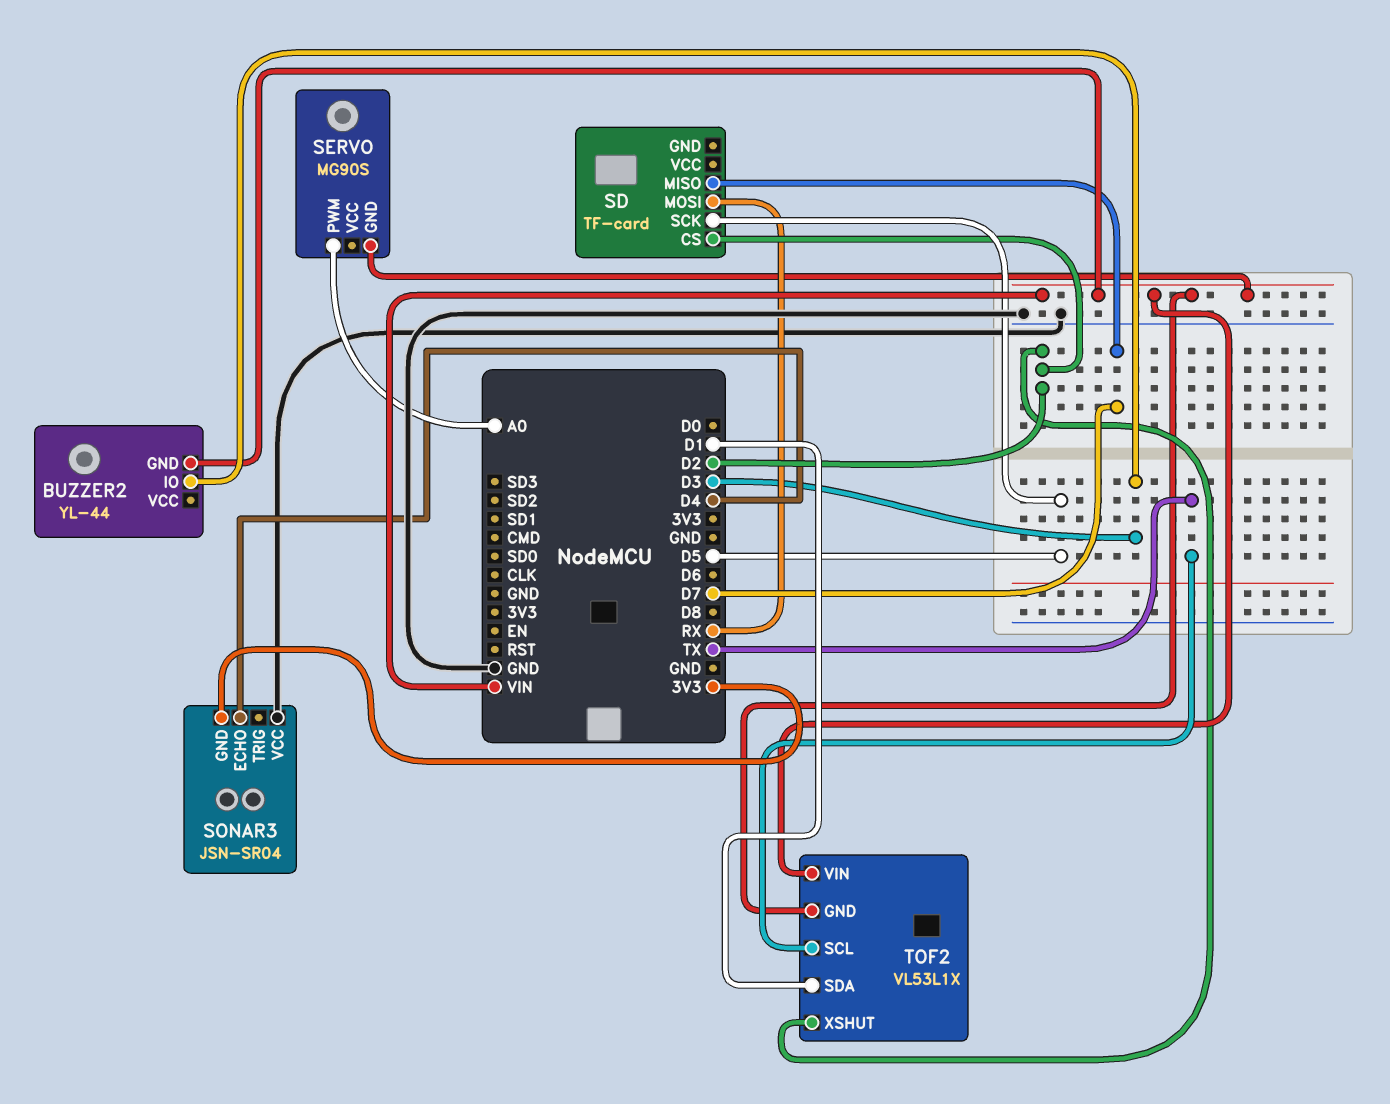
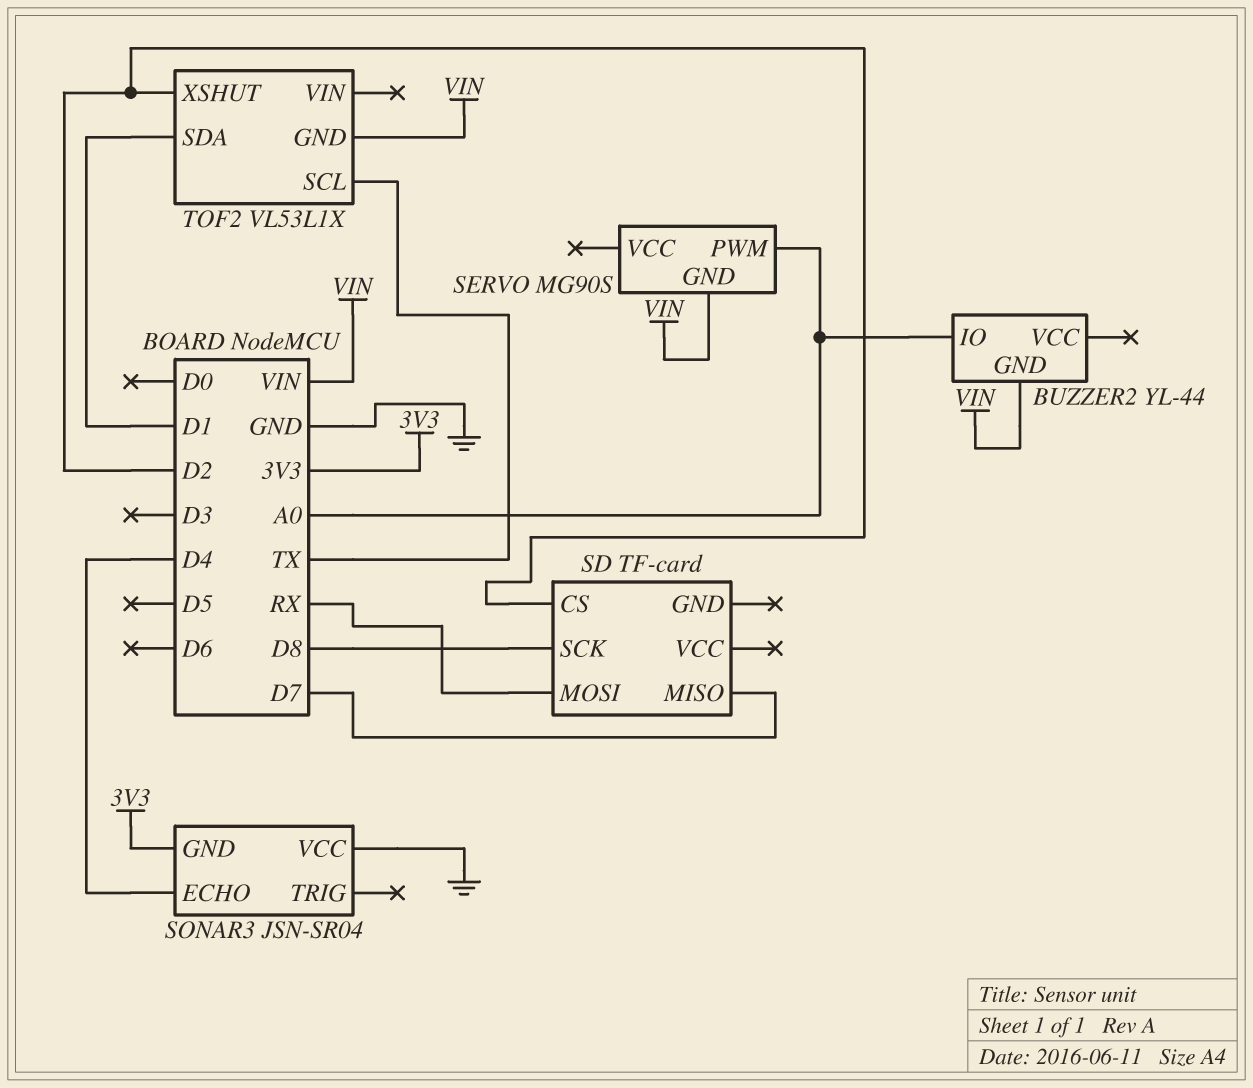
BUZZER2 pin IO: D3 -> A0
SD pin SCK: D5 -> D8
TOF2 pin VIN: VIN -> none

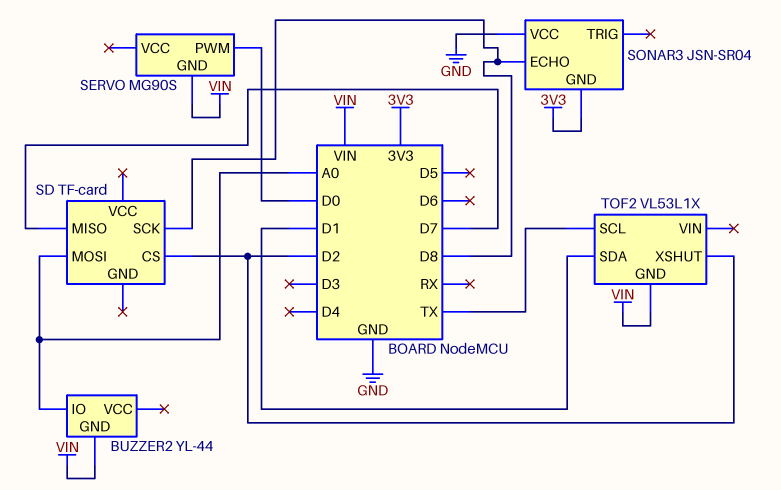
SD pin MOSI: RX -> A0
SERVO pin PWM: A0 -> D0
SONAR3 pin ECHO: D4 -> D8

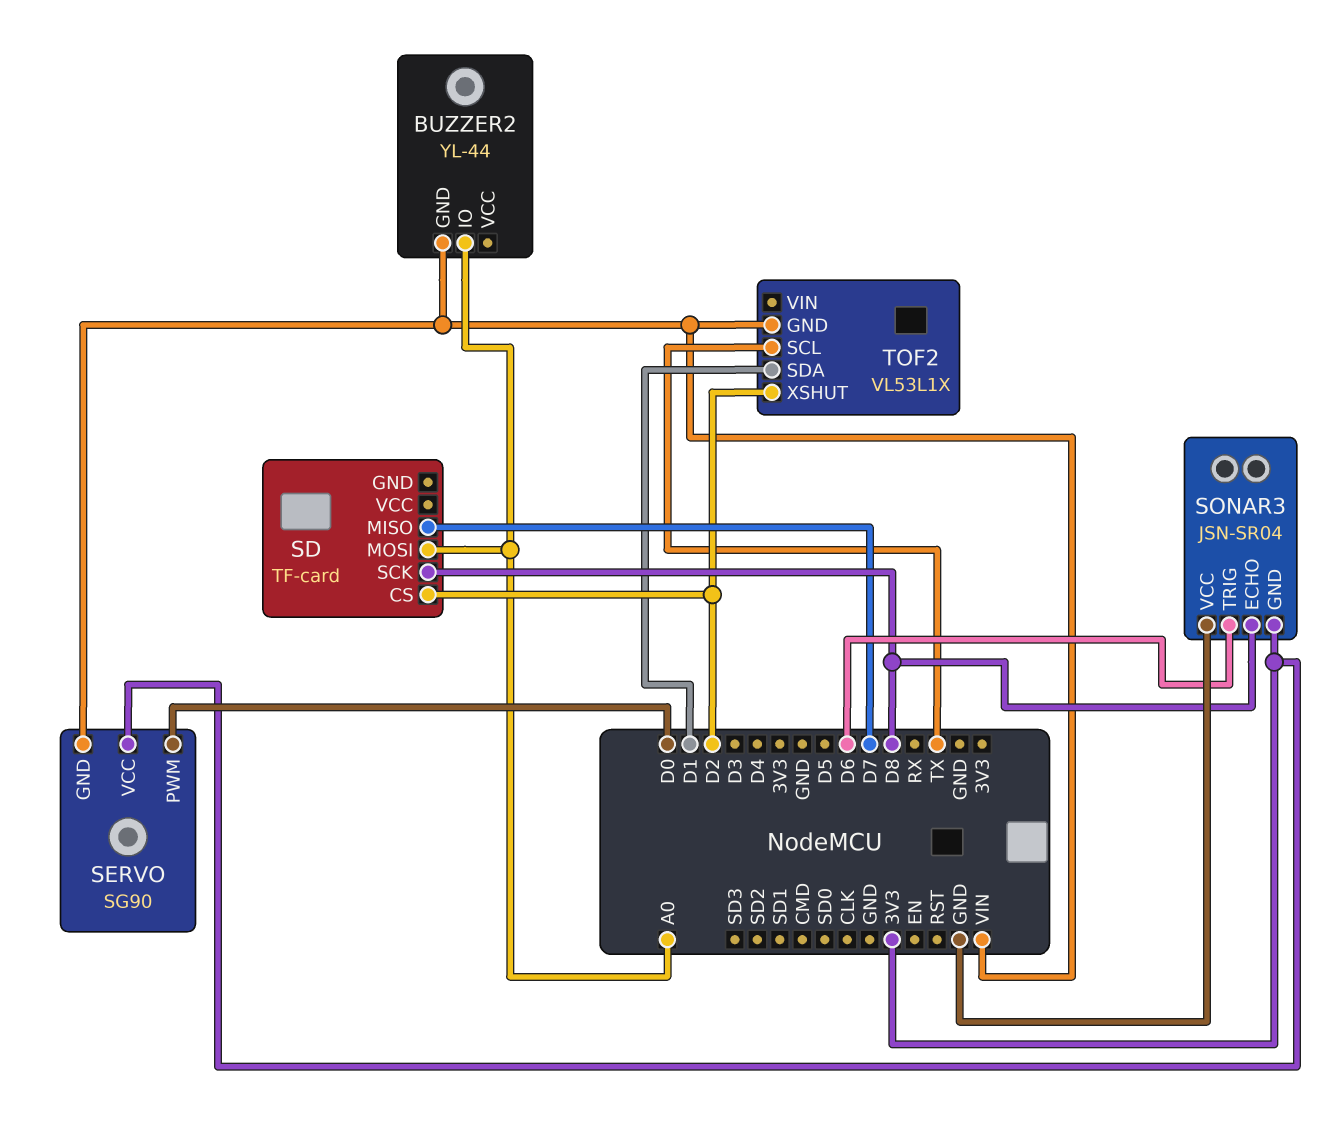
SERVO: MG90S -> SG90
SERVO pin VCC: none -> 3V3
SONAR3 pin TRIG: none -> D6

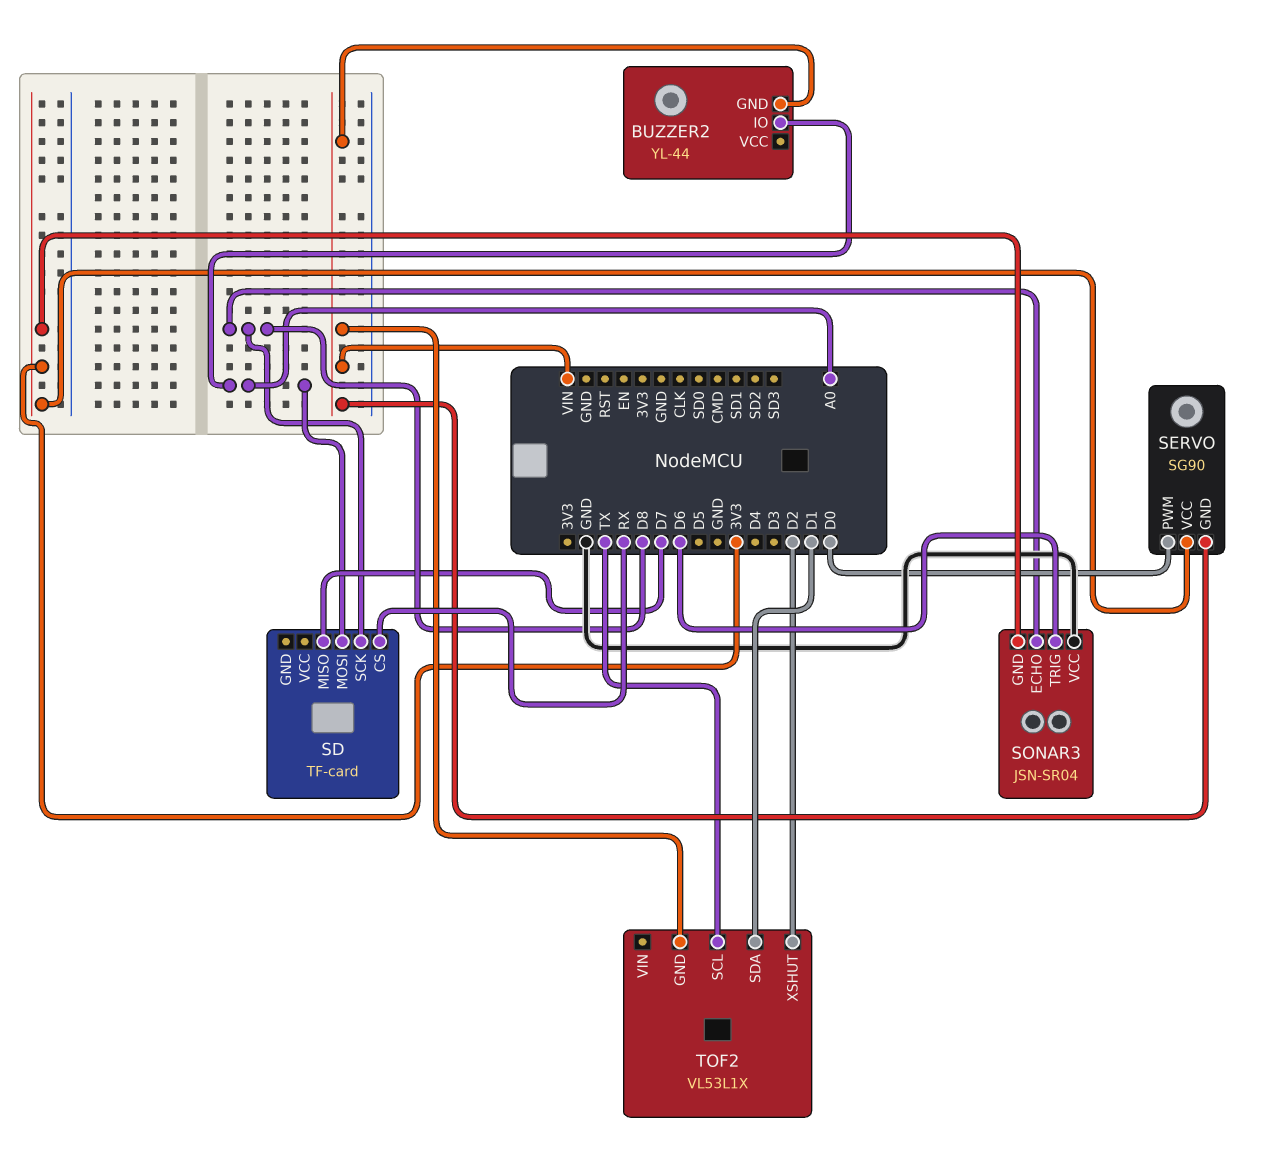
SD pin CS: D2 -> RX

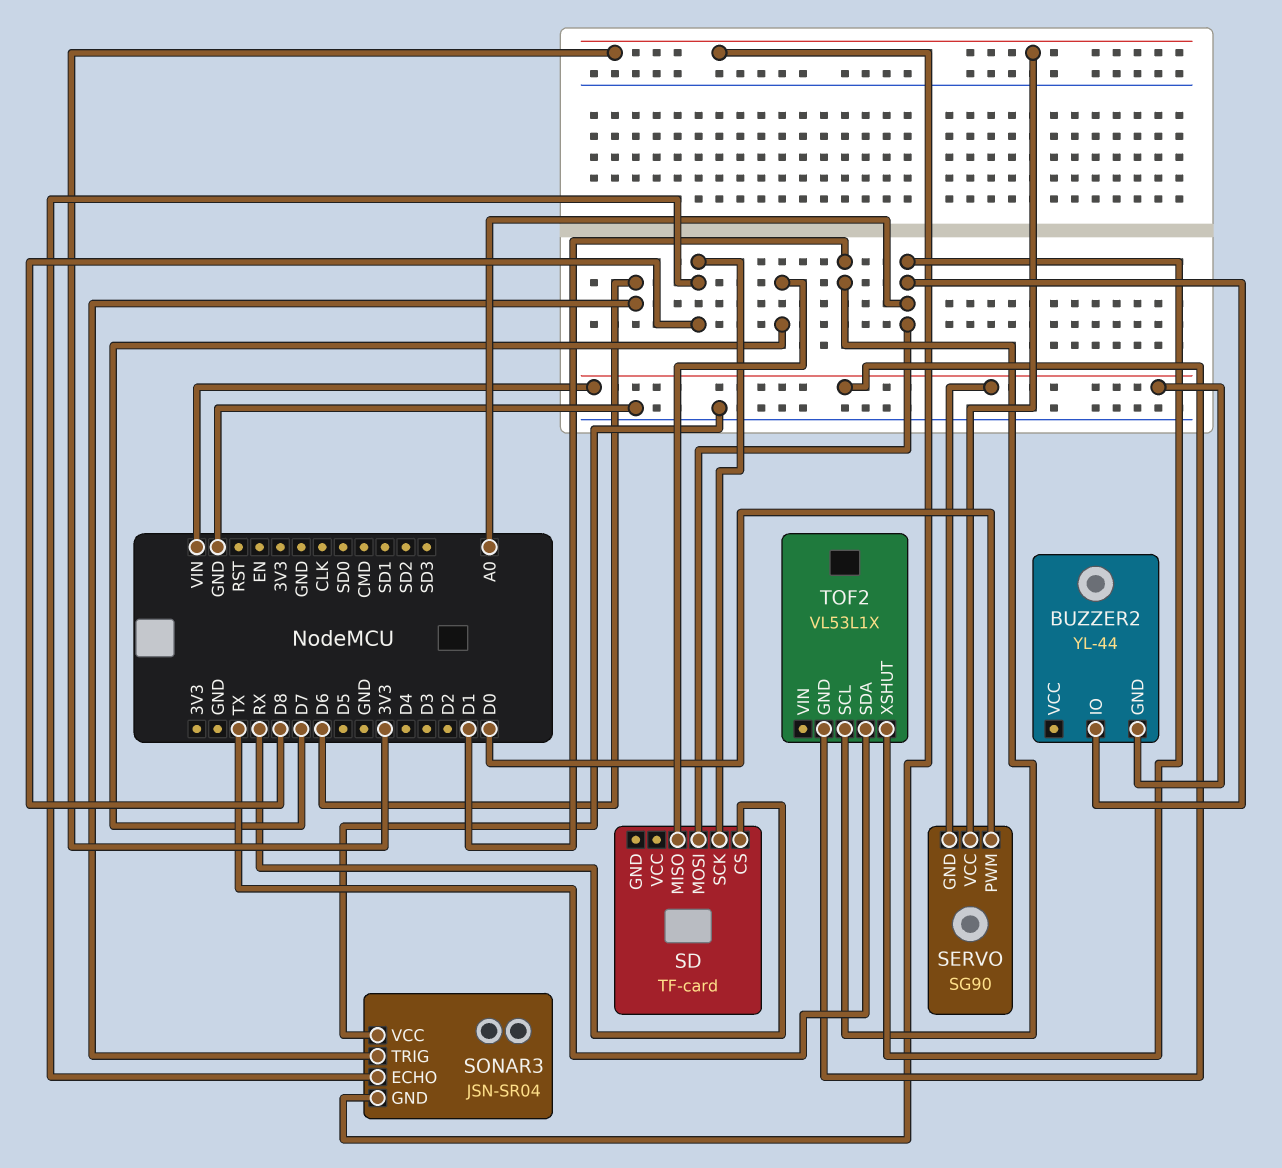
TOF2 pin SCL: TX -> D1
TOF2 pin SDA: D1 -> TX
TOF2 pin XSHUT: D2 -> A0

